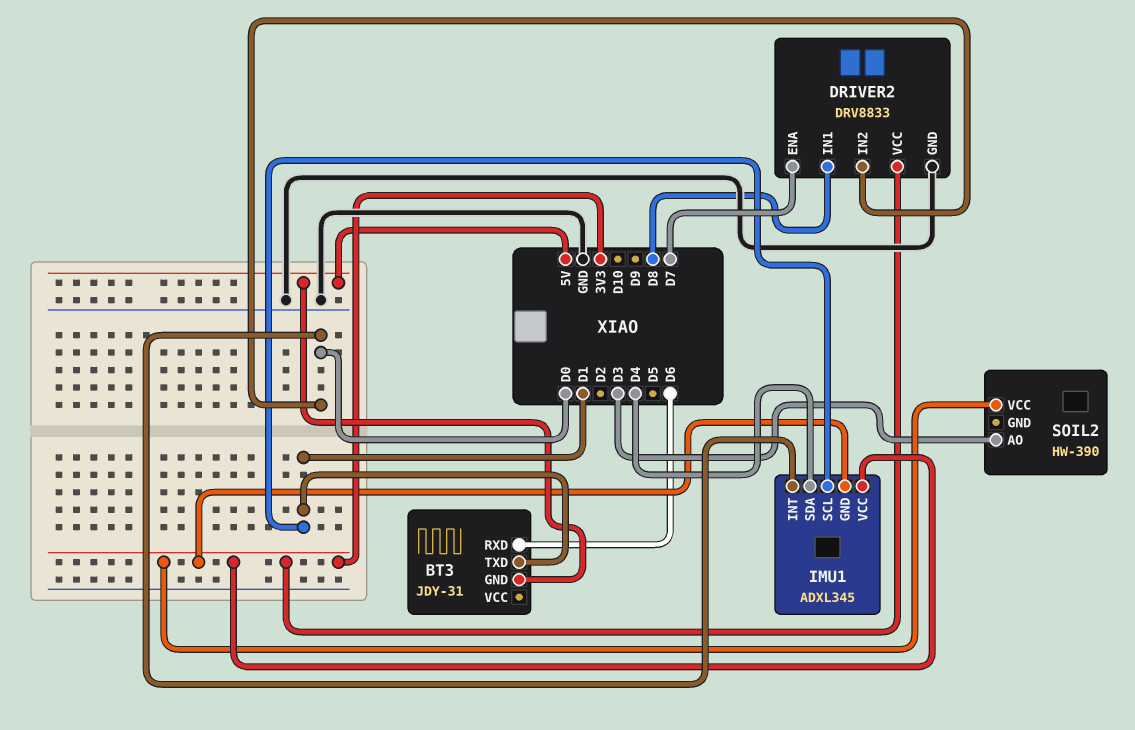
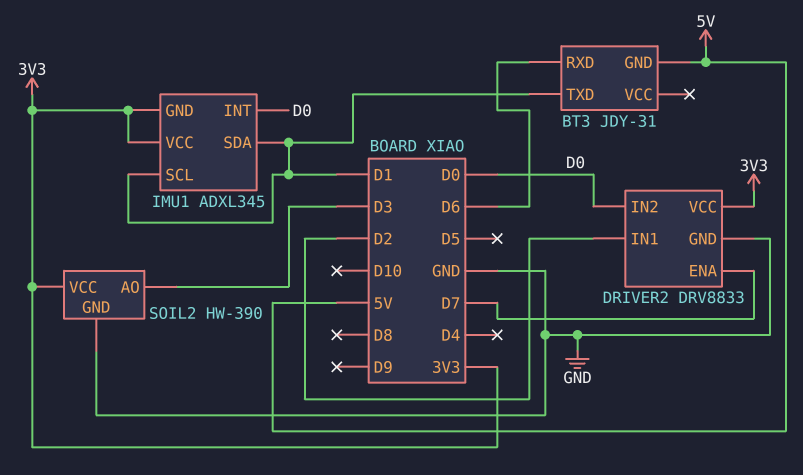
DRIVER2 pin IN1: D8 -> D2
IMU1 pin SDA: D4 -> D1
SOIL2 pin GND: none -> GND

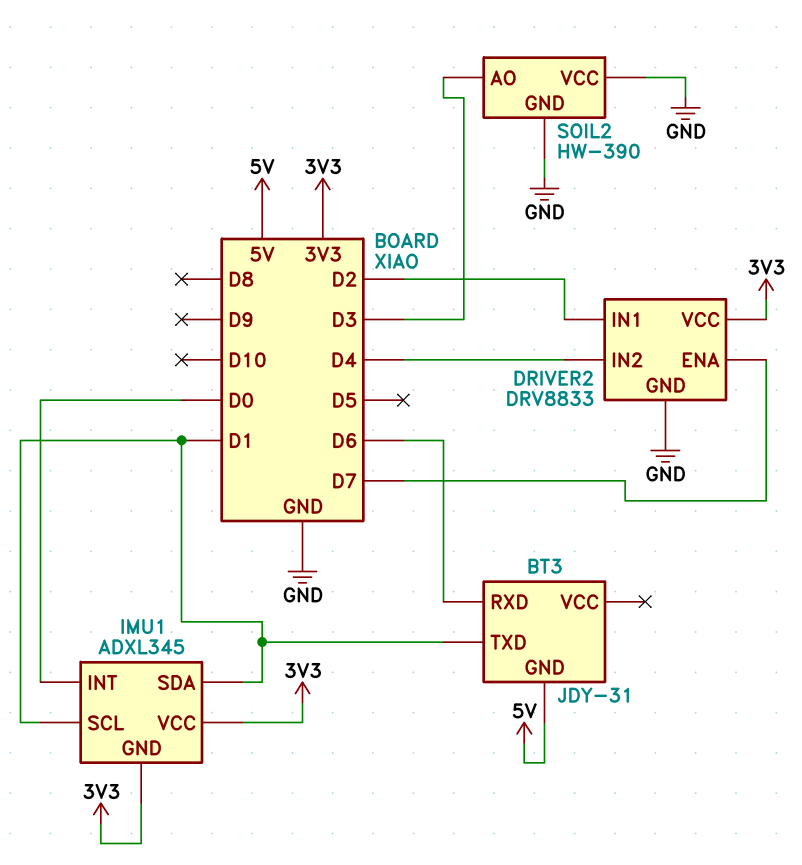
DRIVER2 pin IN2: D0 -> D4
SOIL2 pin VCC: 3V3 -> GND

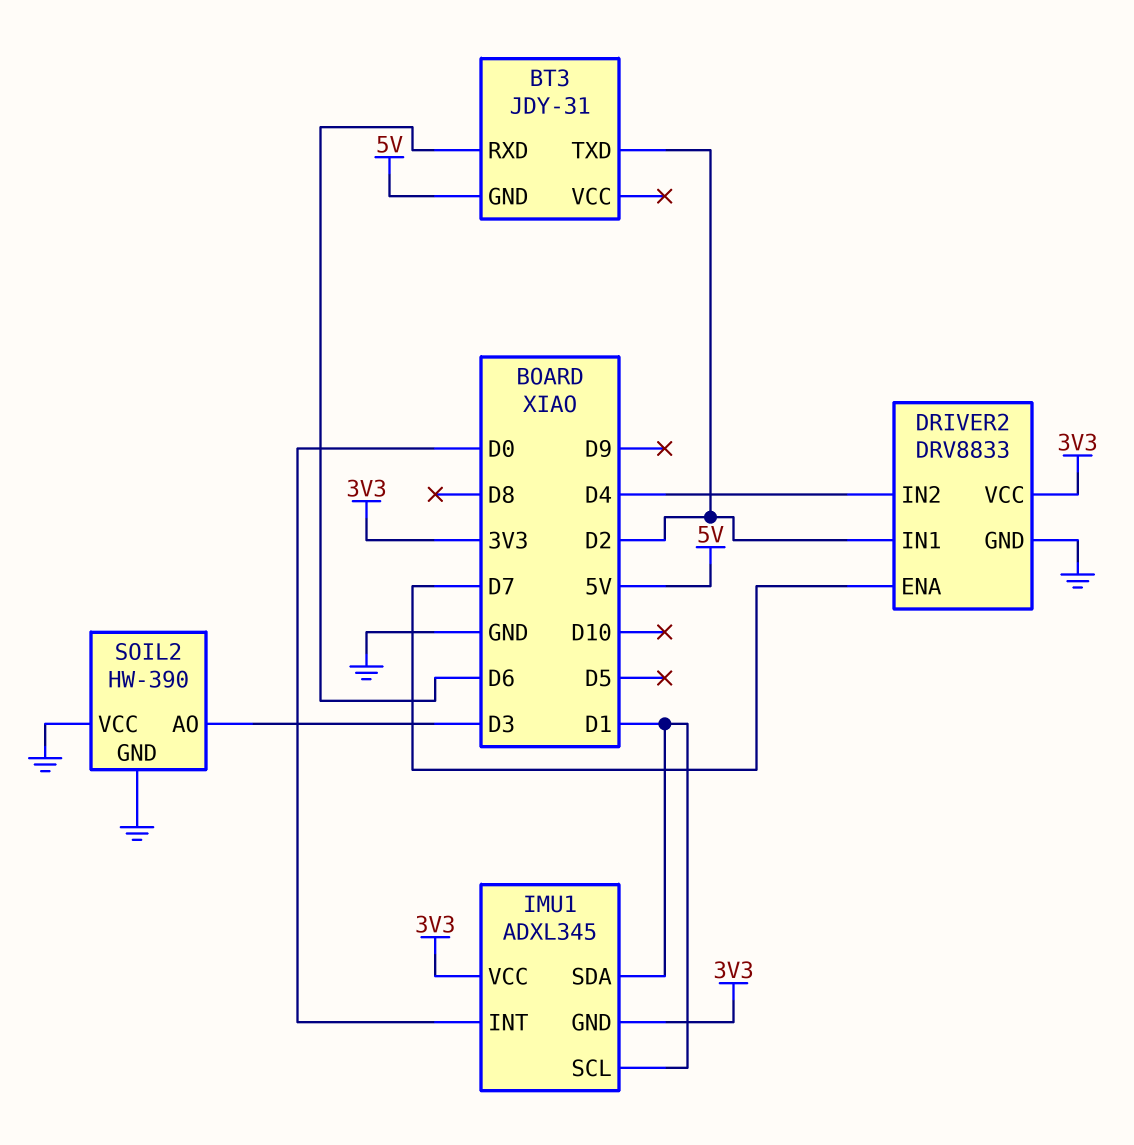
BT3 pin TXD: D1 -> D2

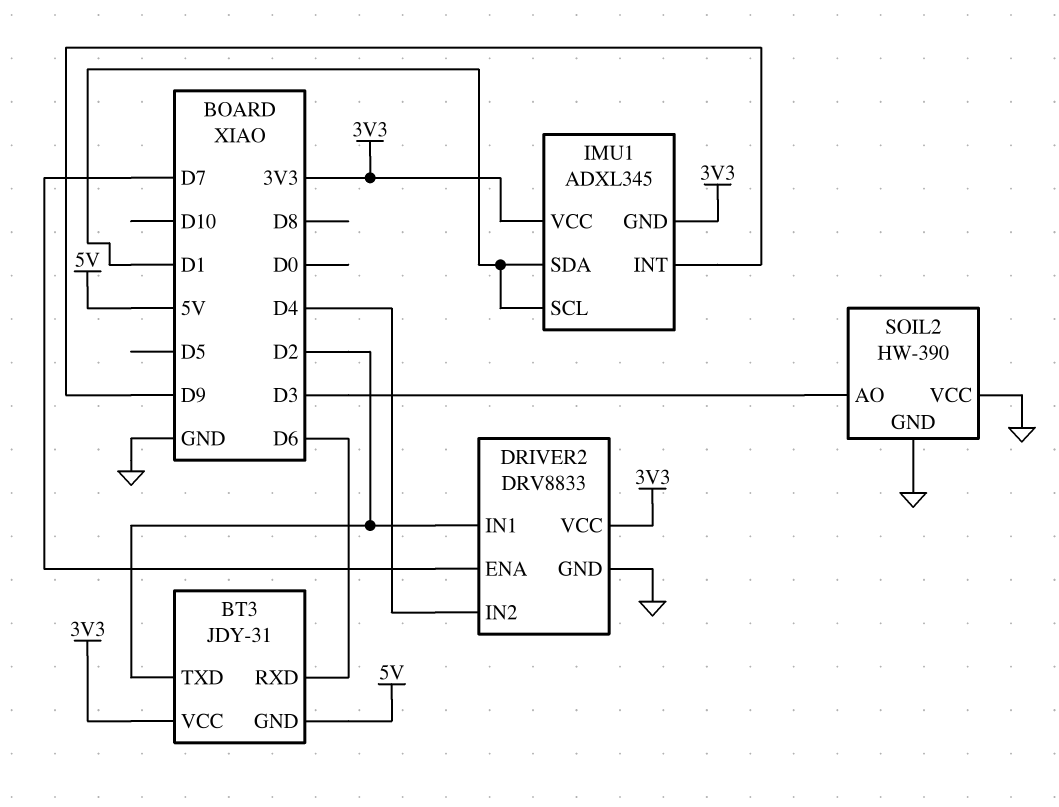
BT3 pin VCC: none -> 3V3
IMU1 pin INT: D0 -> D9

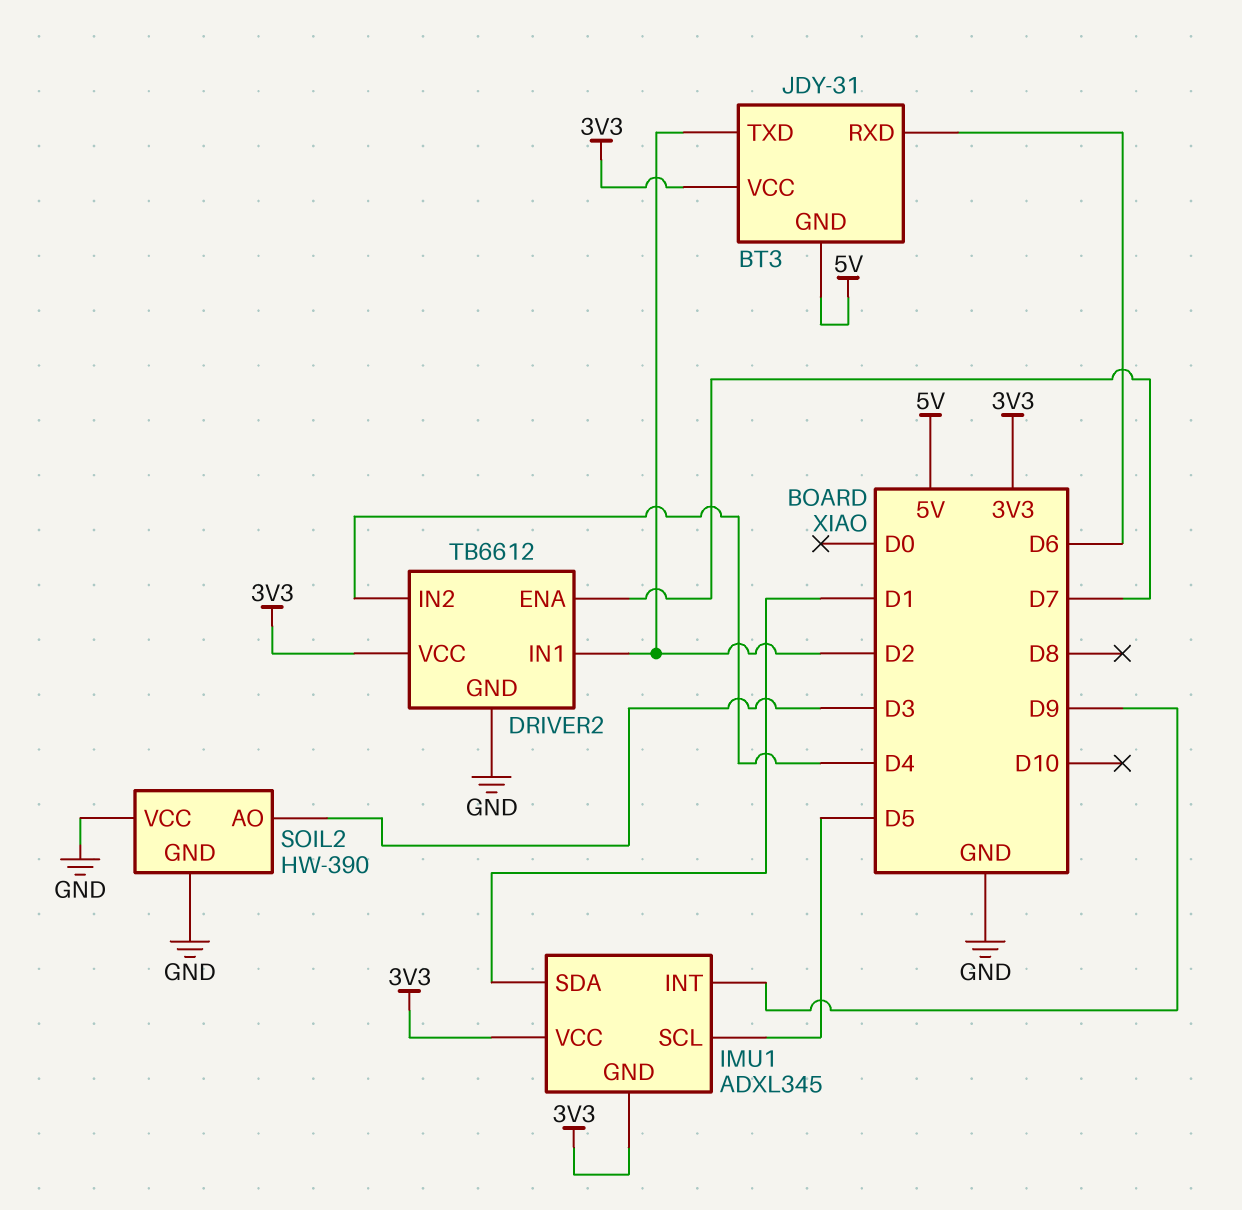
DRIVER2: DRV8833 -> TB6612
IMU1 pin SCL: D1 -> D5

